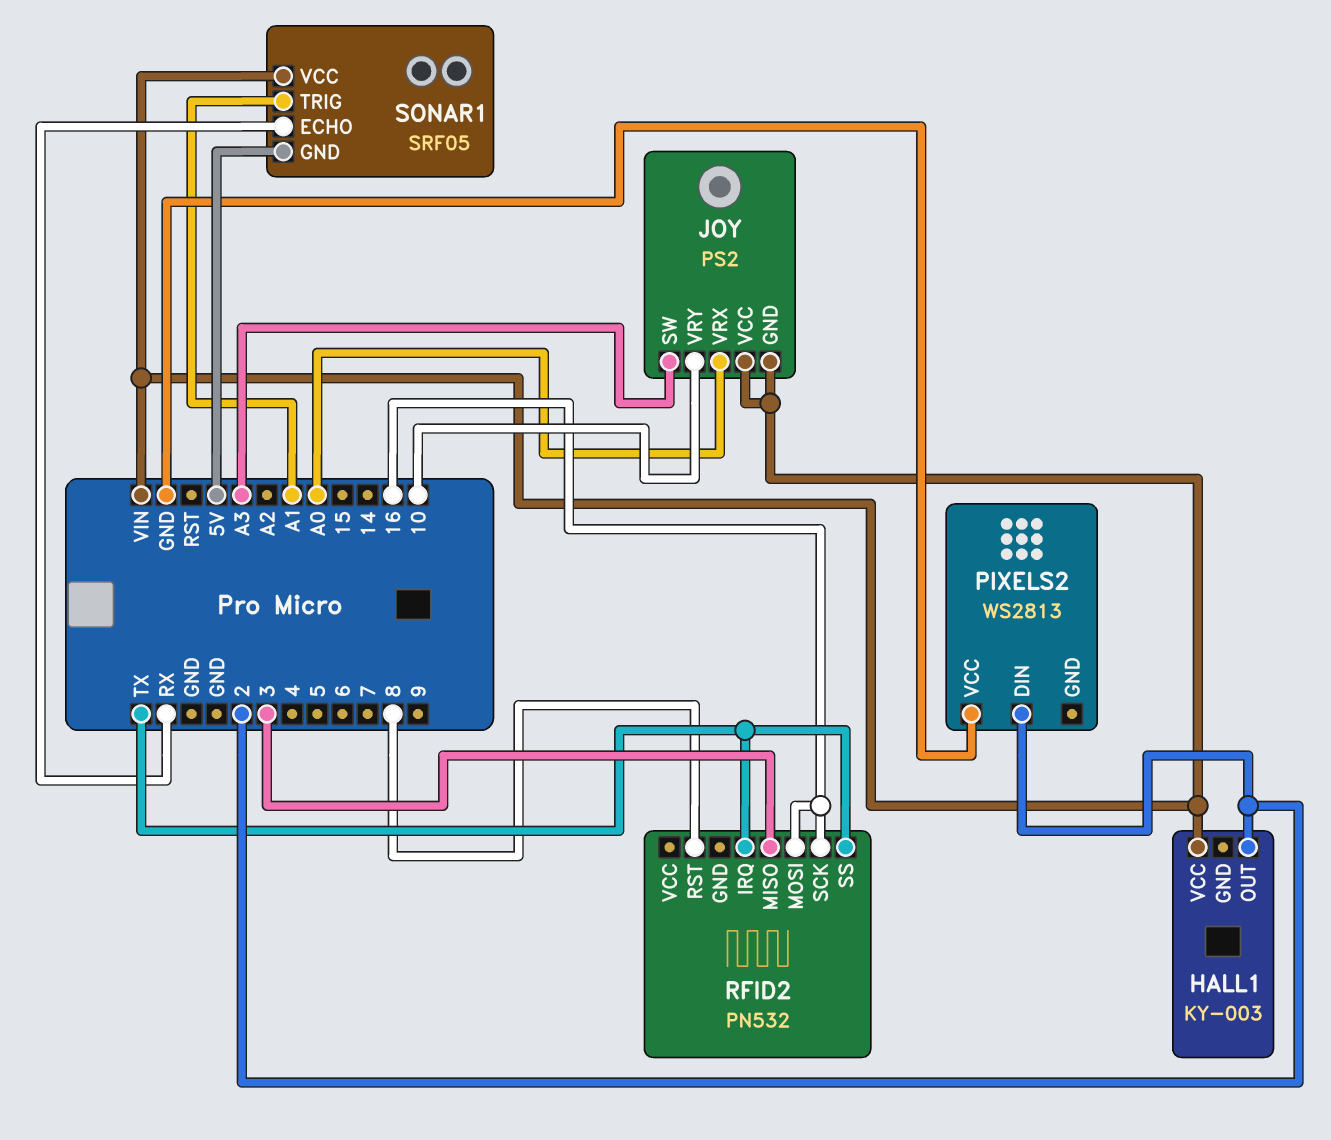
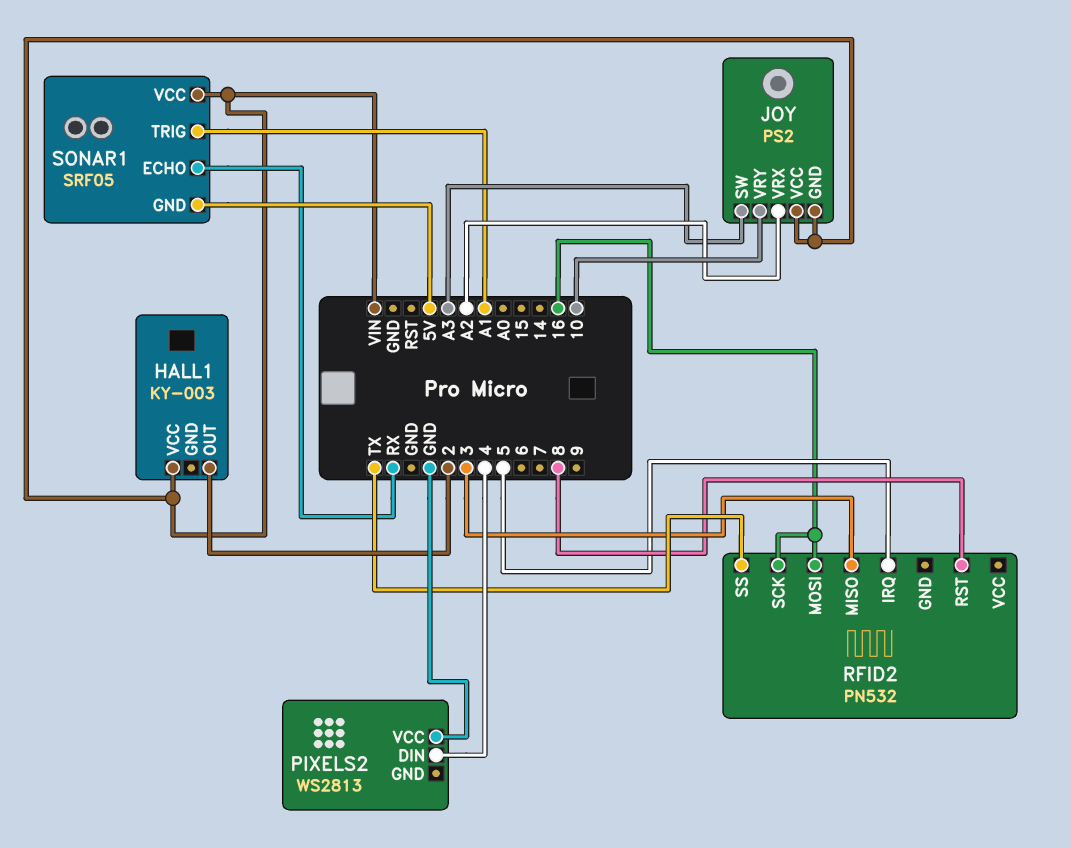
JOY pin VRX: A0 -> A2
PIXELS2 pin DIN: 2 -> 4
RFID2 pin IRQ: TX -> 5

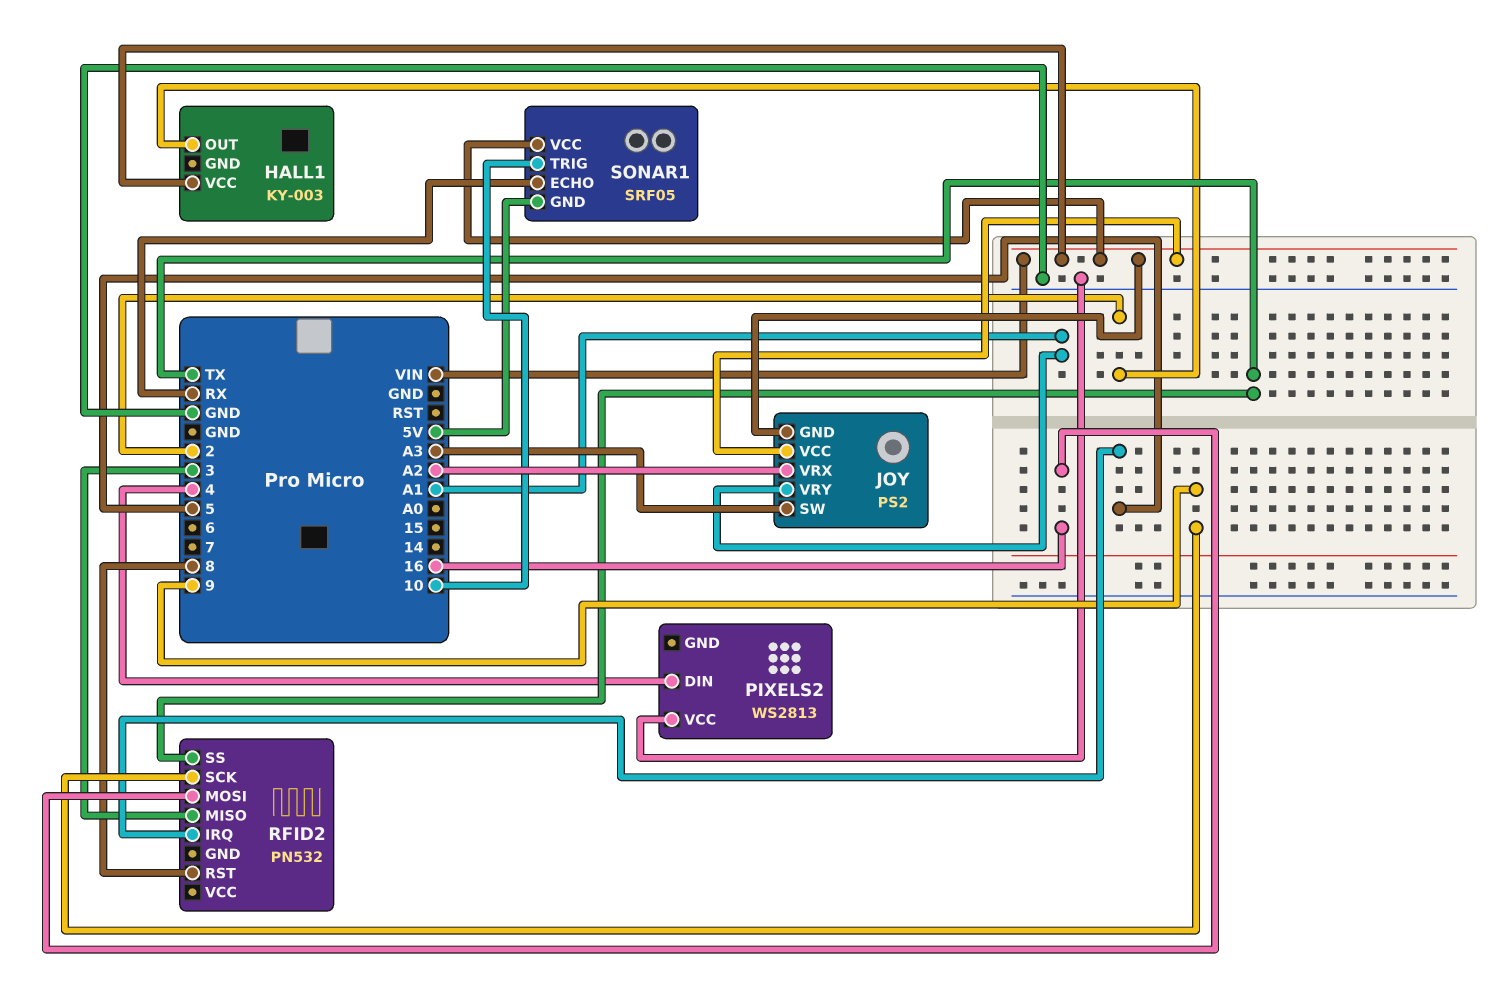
JOY pin VRY: 10 -> A1
RFID2 pin SCK: 16 -> 9
SONAR1 pin TRIG: A1 -> 10

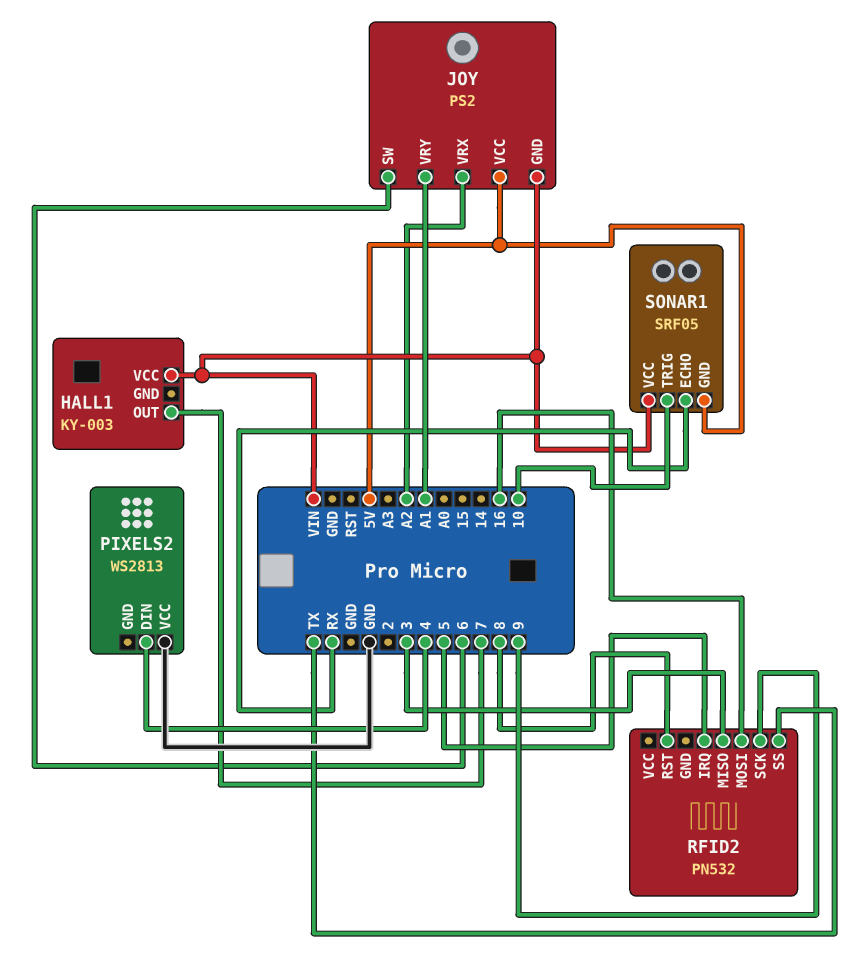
HALL1 pin OUT: 2 -> 7
JOY pin SW: A3 -> 6
JOY pin VCC: VIN -> 5V

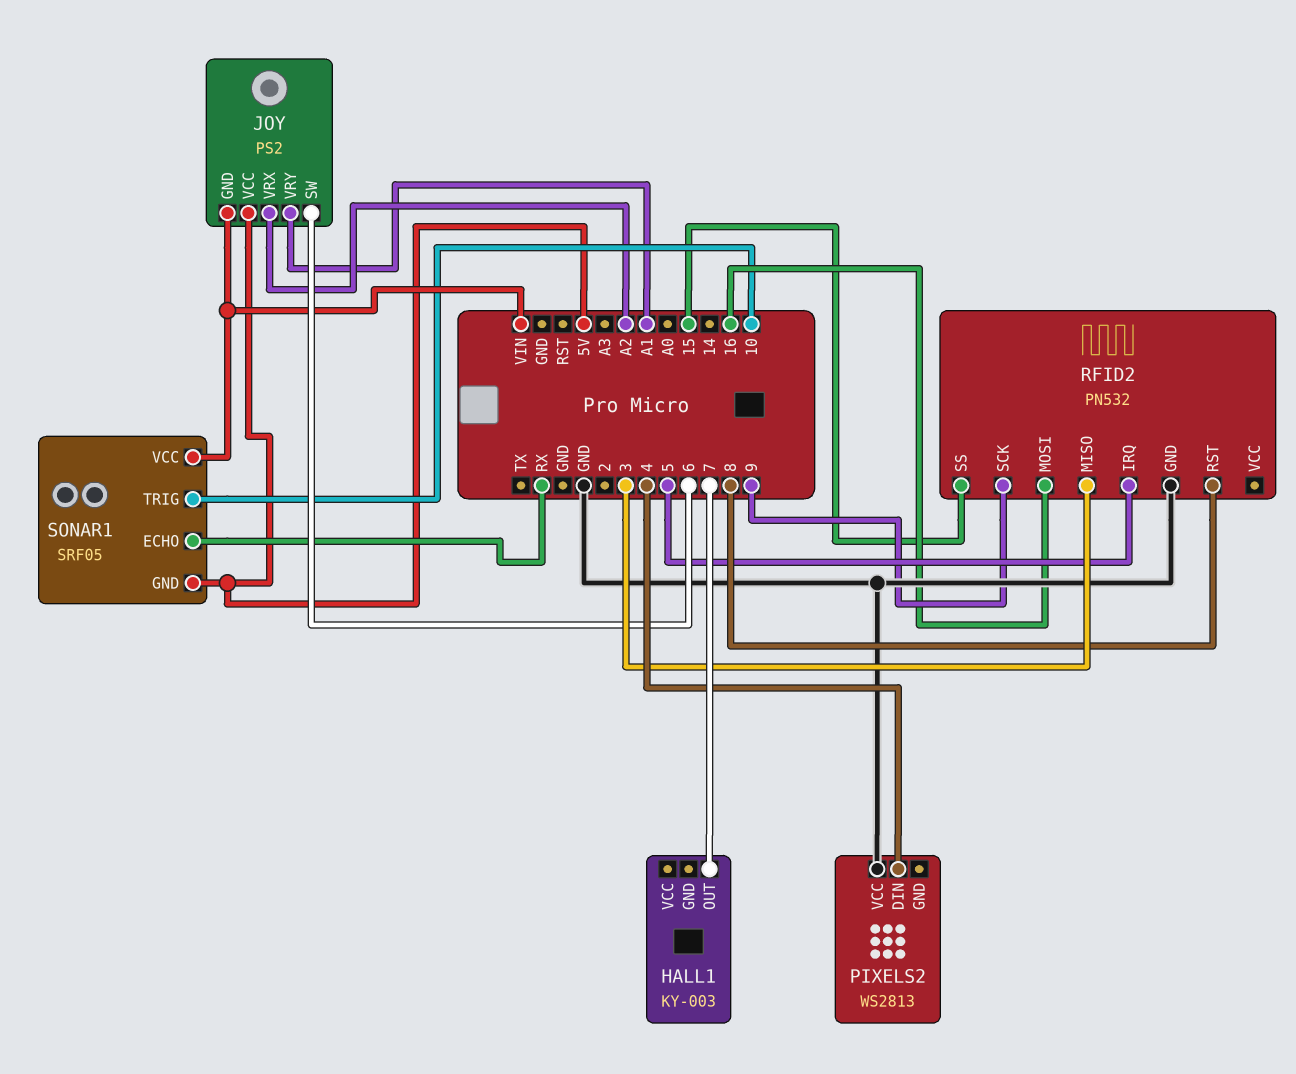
HALL1 pin VCC: VIN -> none
RFID2 pin GND: none -> GND
RFID2 pin SS: TX -> 15

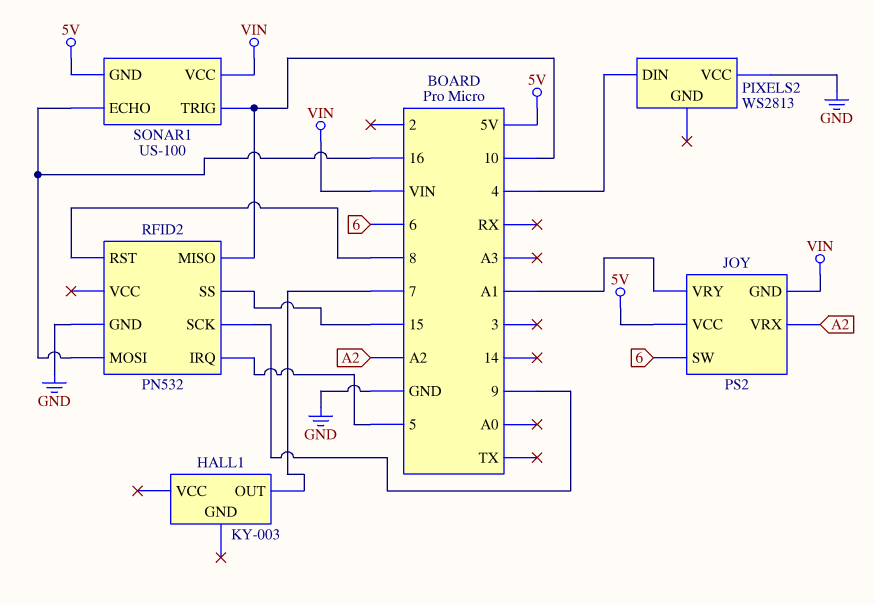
RFID2 pin MISO: 3 -> 10
SONAR1: SRF05 -> US-100
SONAR1 pin ECHO: RX -> 16

